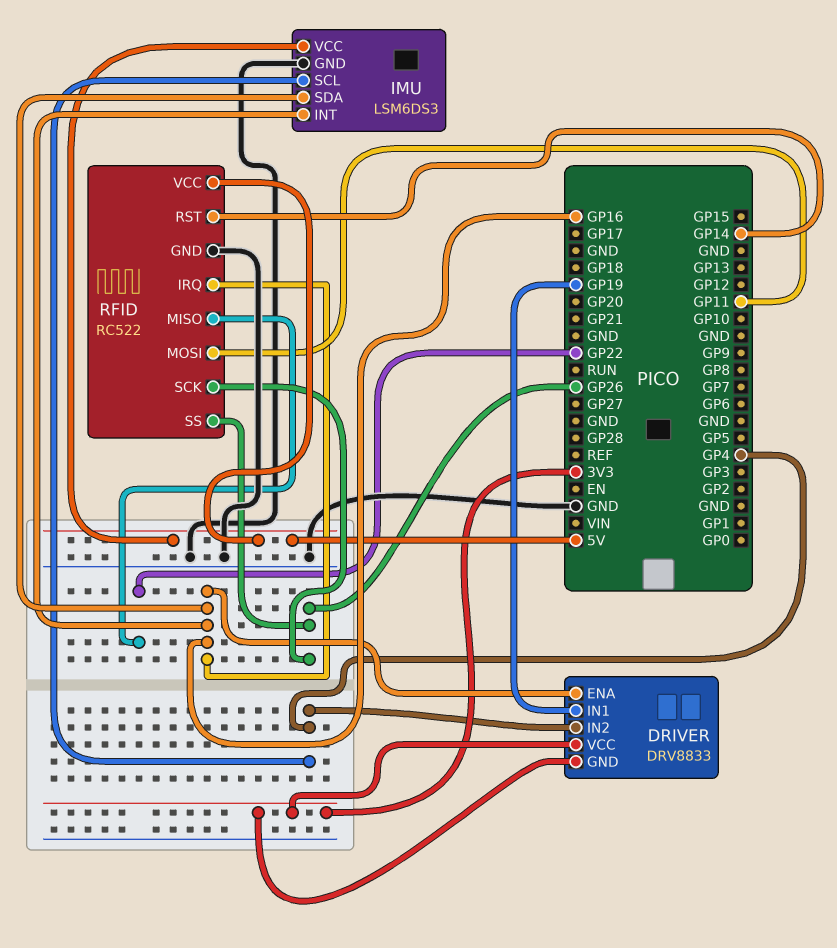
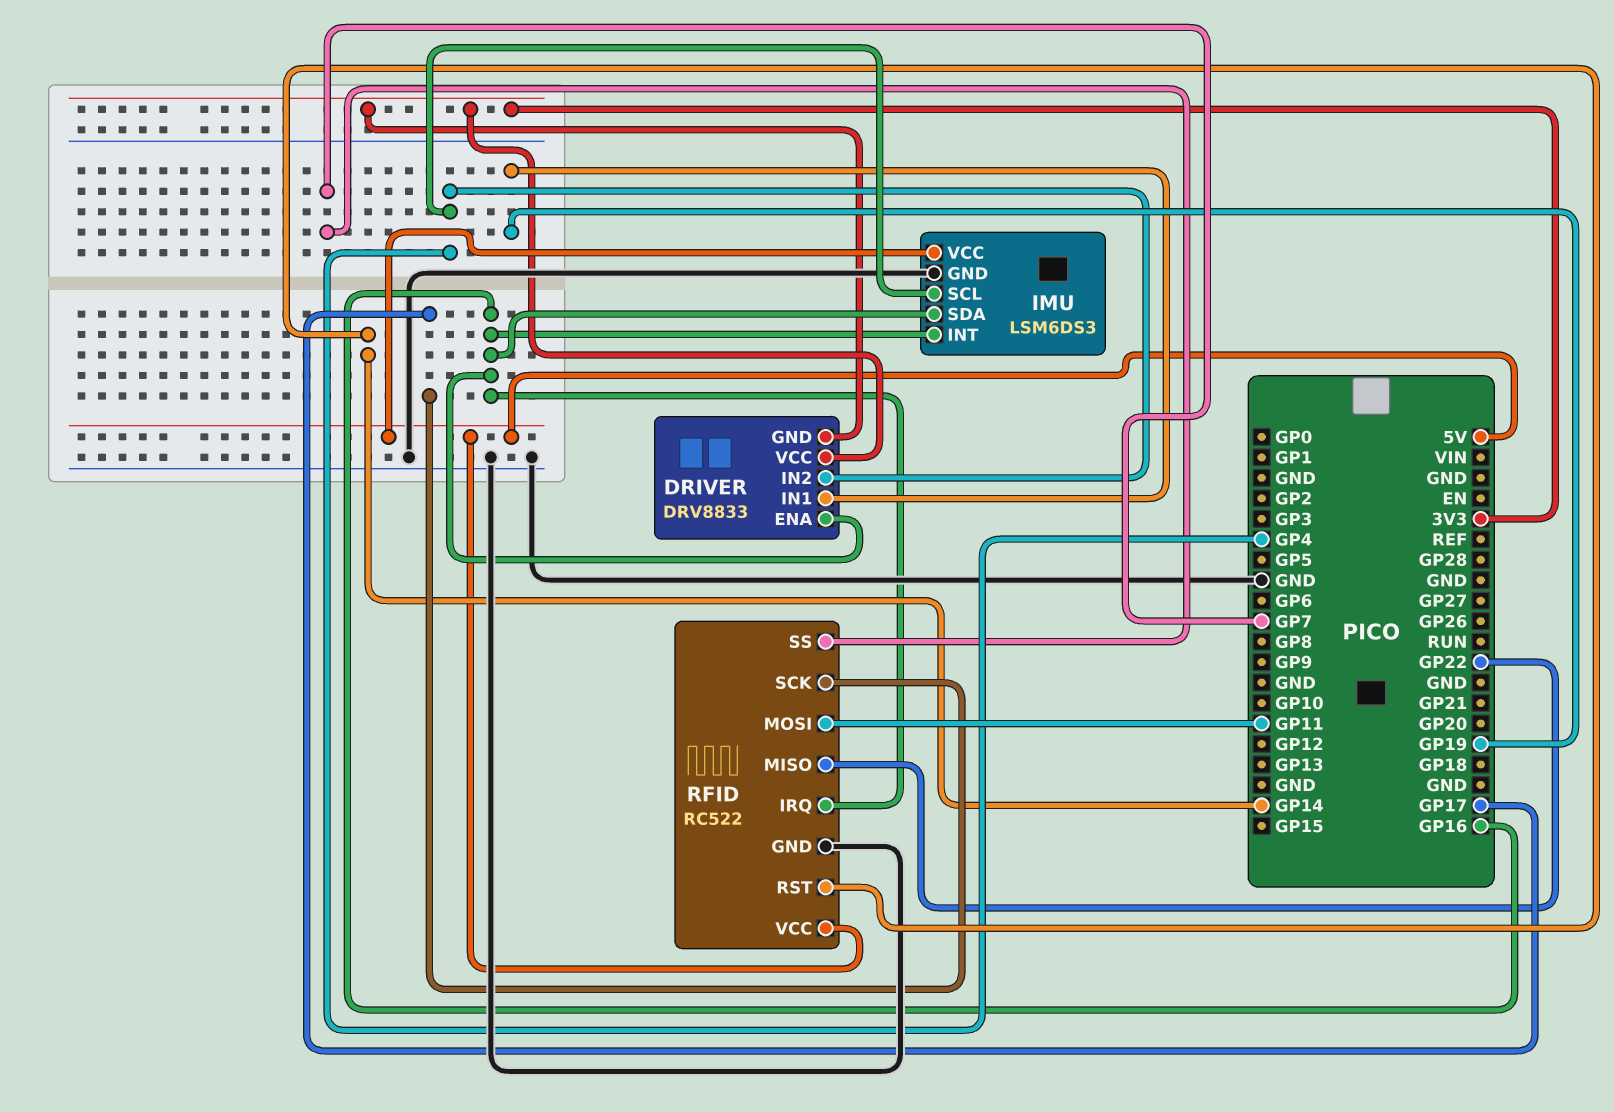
RFID pin SCK: GP26 -> GP17
RFID pin SS: GP26 -> GP7

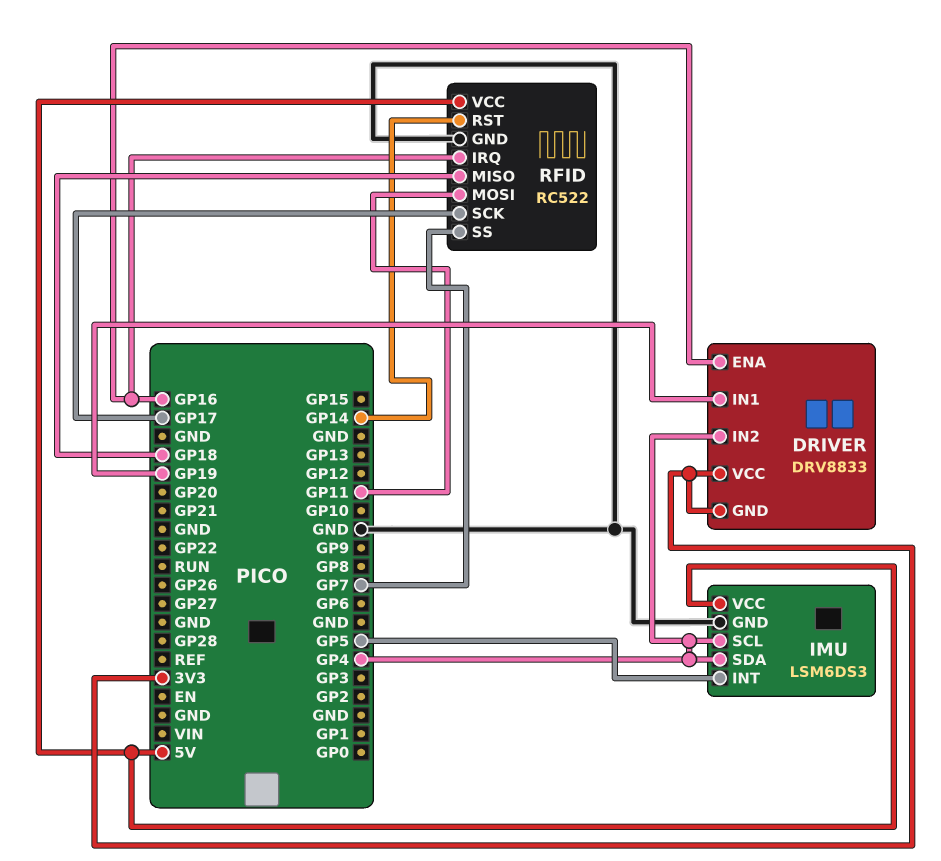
IMU pin INT: GP16 -> GP5
IMU pin SDA: GP16 -> GP4
RFID pin MISO: GP22 -> GP18

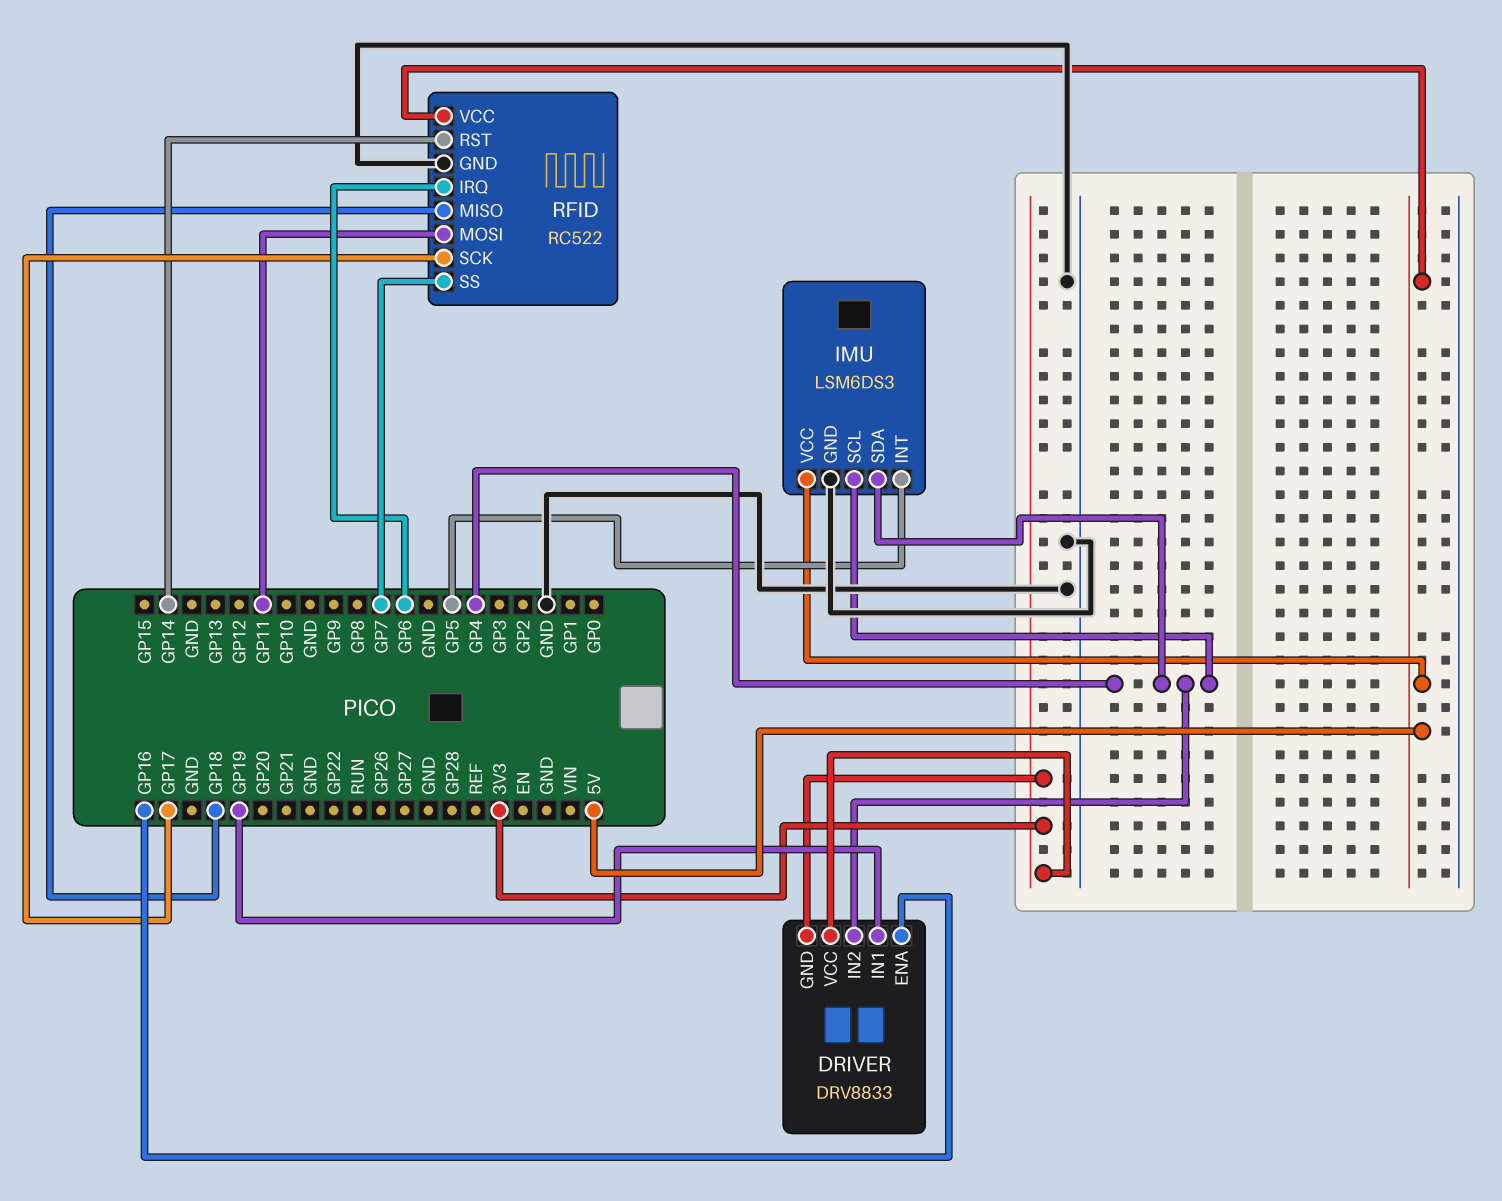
RFID pin IRQ: GP16 -> GP6

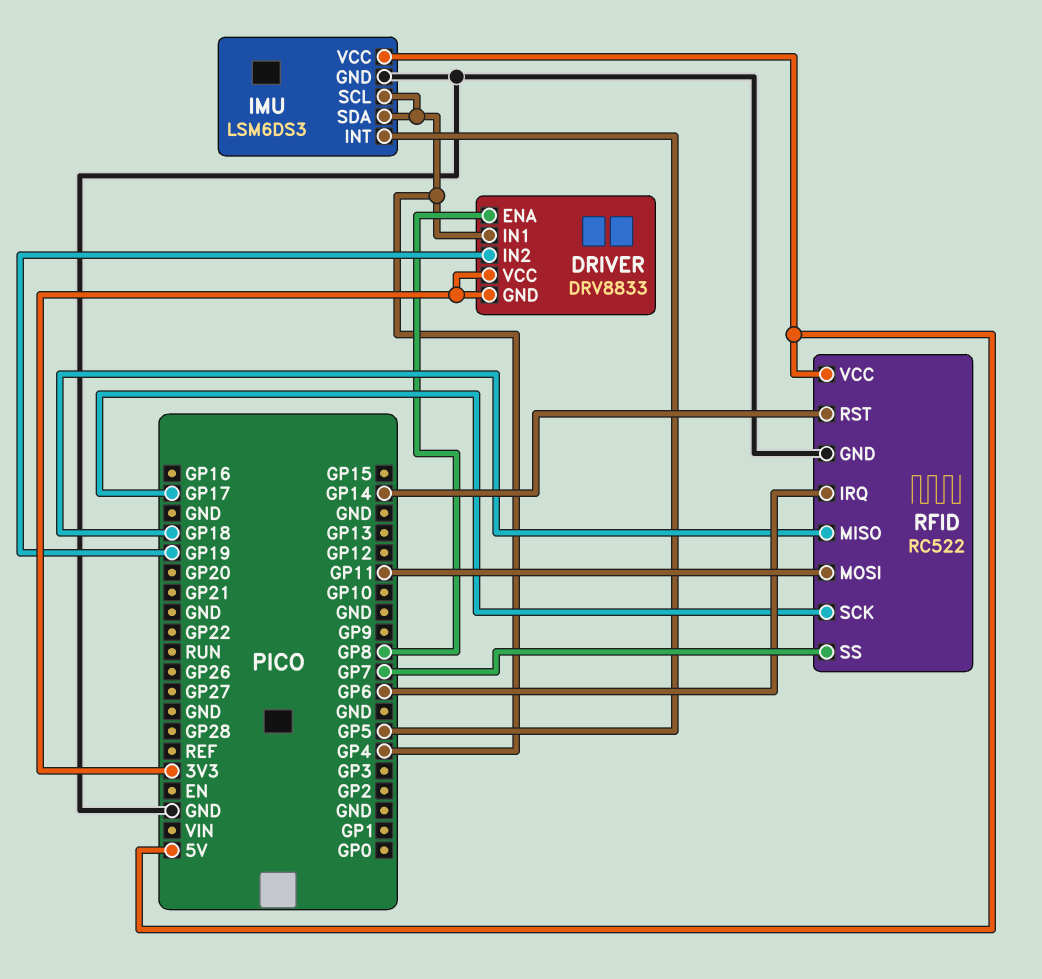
DRIVER pin ENA: GP16 -> GP8
DRIVER pin IN1: GP19 -> GP4
DRIVER pin IN2: GP4 -> GP19

